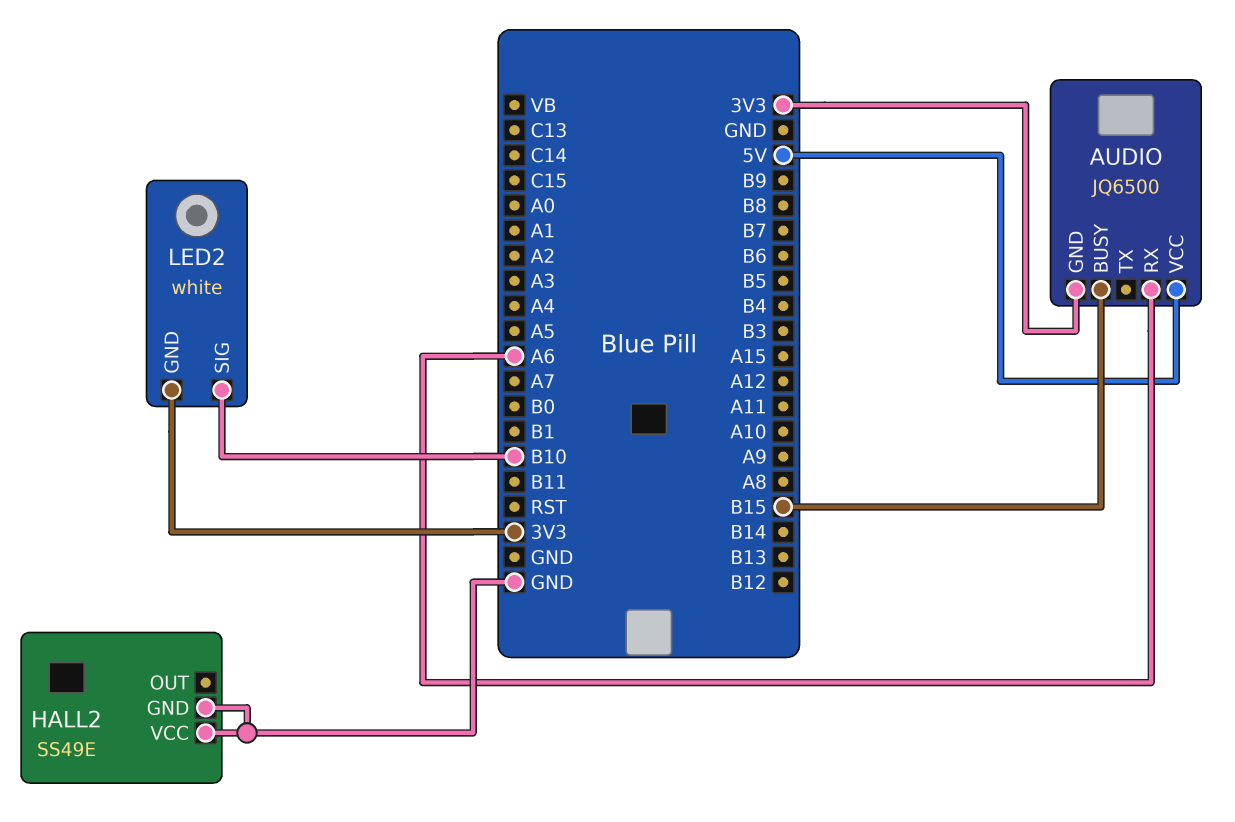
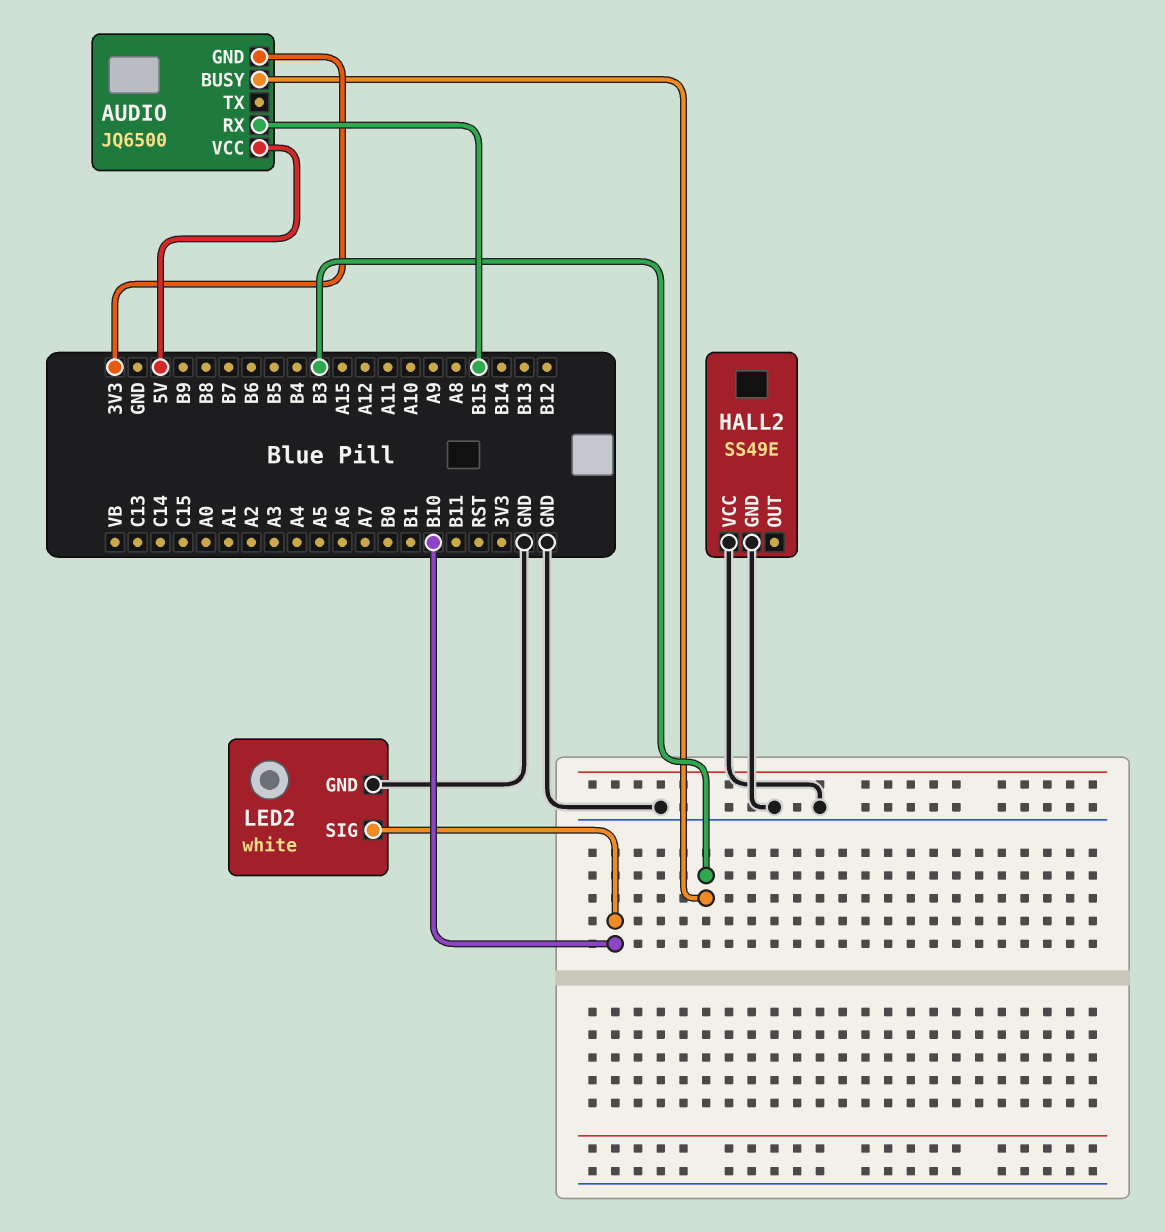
AUDIO pin BUSY: B15 -> B3
AUDIO pin RX: A6 -> B15
LED2 pin GND: 3V3 -> GND

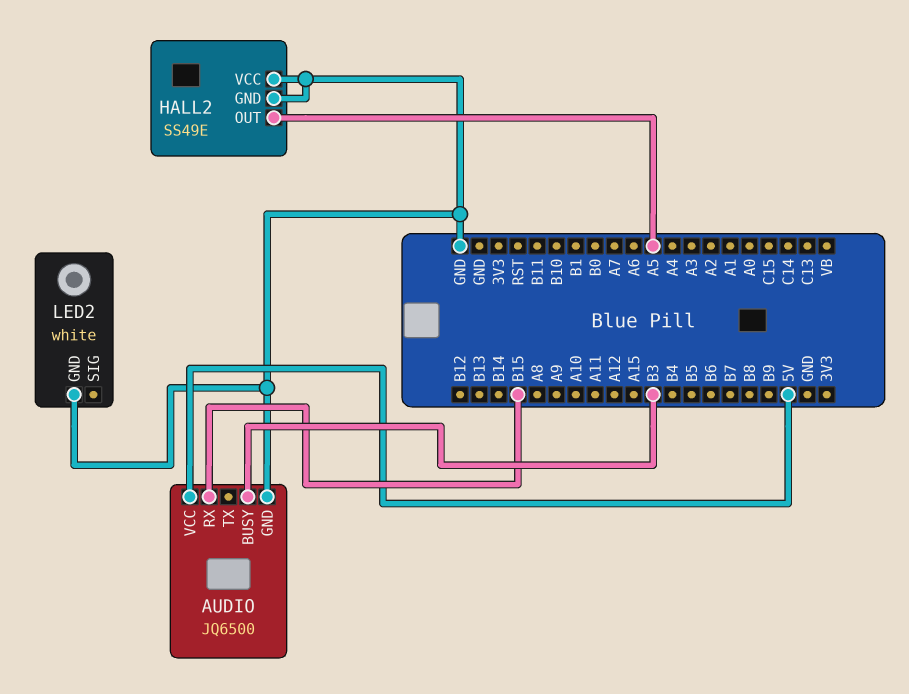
AUDIO pin GND: 3V3 -> GND
HALL2 pin OUT: none -> A5
LED2 pin SIG: B10 -> none

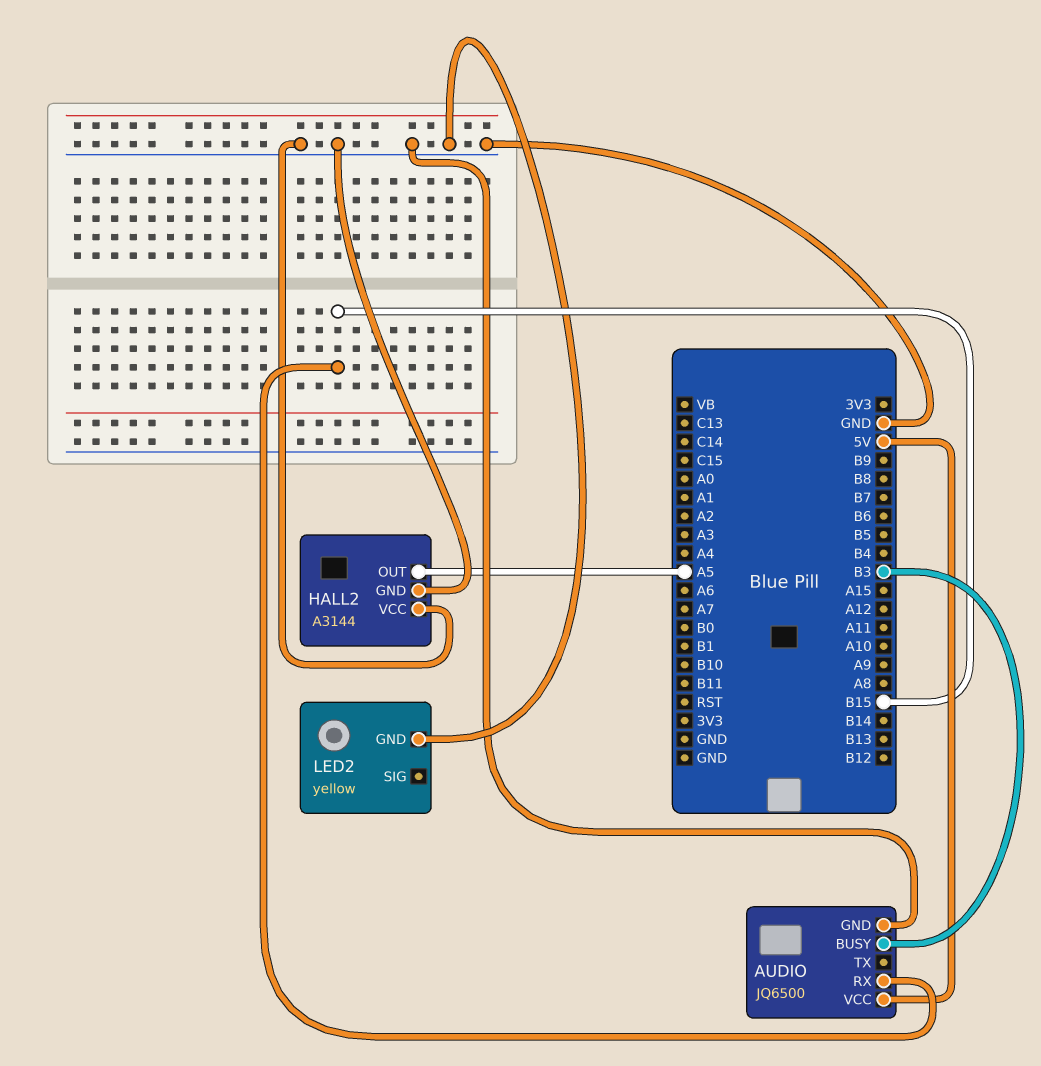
HALL2: SS49E -> A3144
LED2: white -> yellow

